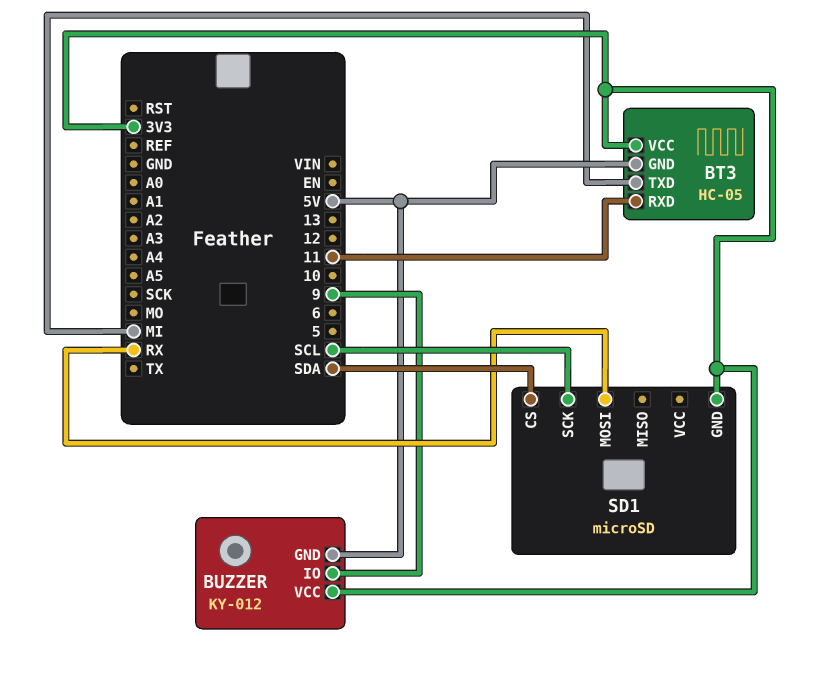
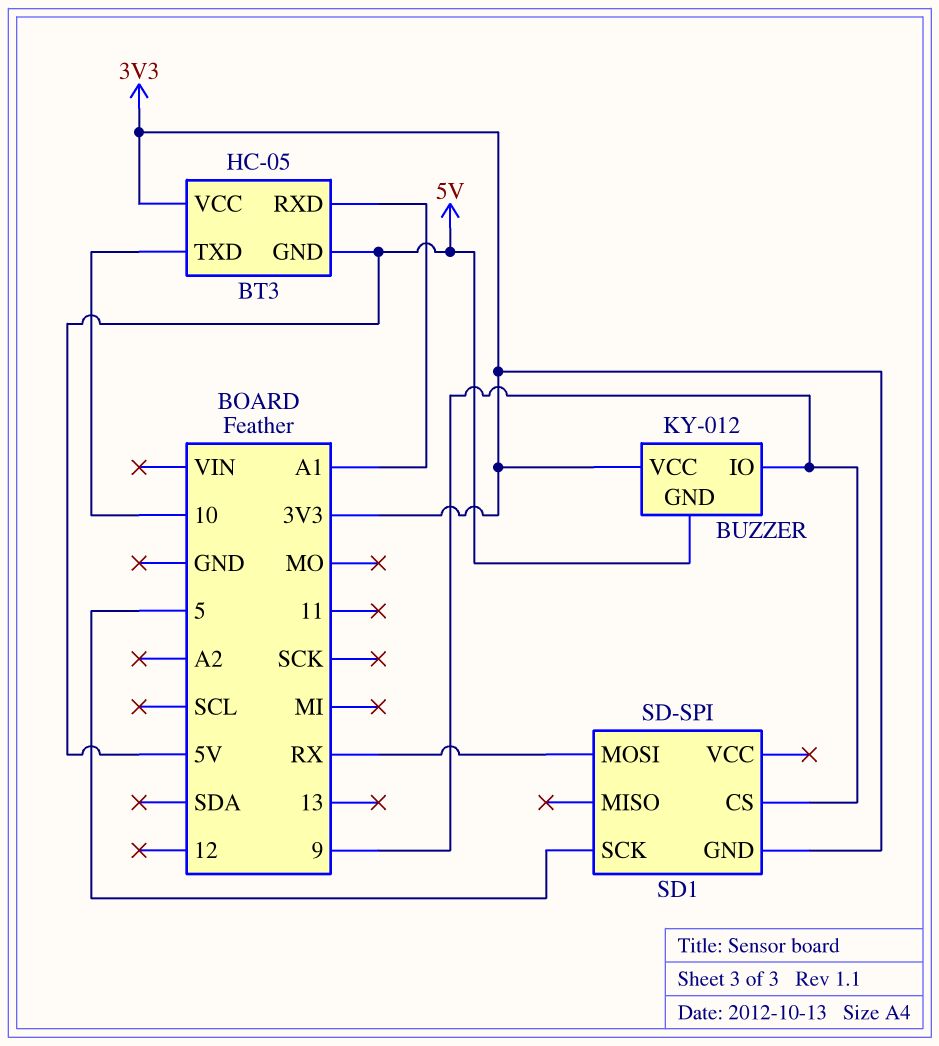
BT3 pin RXD: 11 -> A1
BT3 pin TXD: MI -> 10
SD1: microSD -> SD-SPI
SD1 pin CS: SDA -> 9
SD1 pin SCK: SCL -> 5

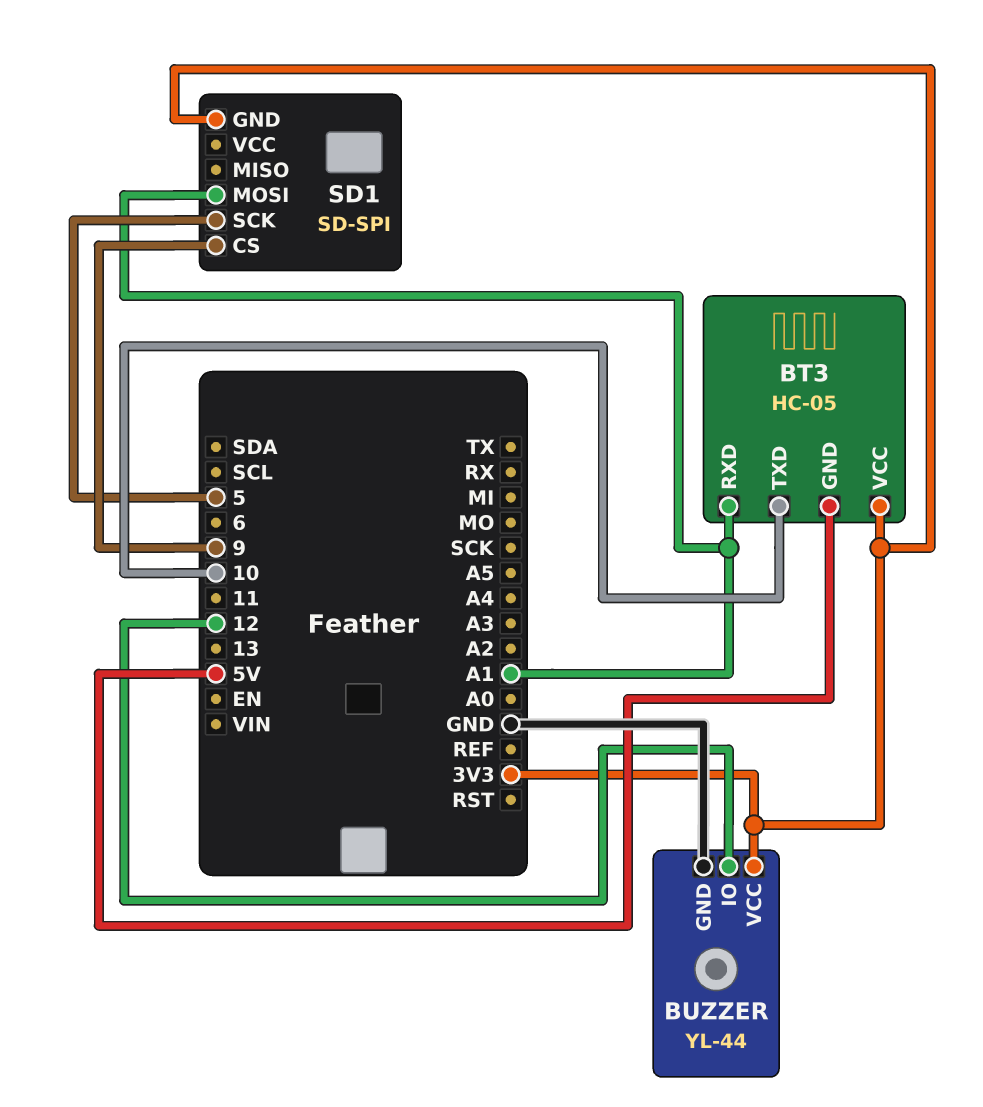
BUZZER: KY-012 -> YL-44
BUZZER pin GND: 5V -> GND
BUZZER pin IO: 9 -> 12
SD1 pin MOSI: RX -> A1

